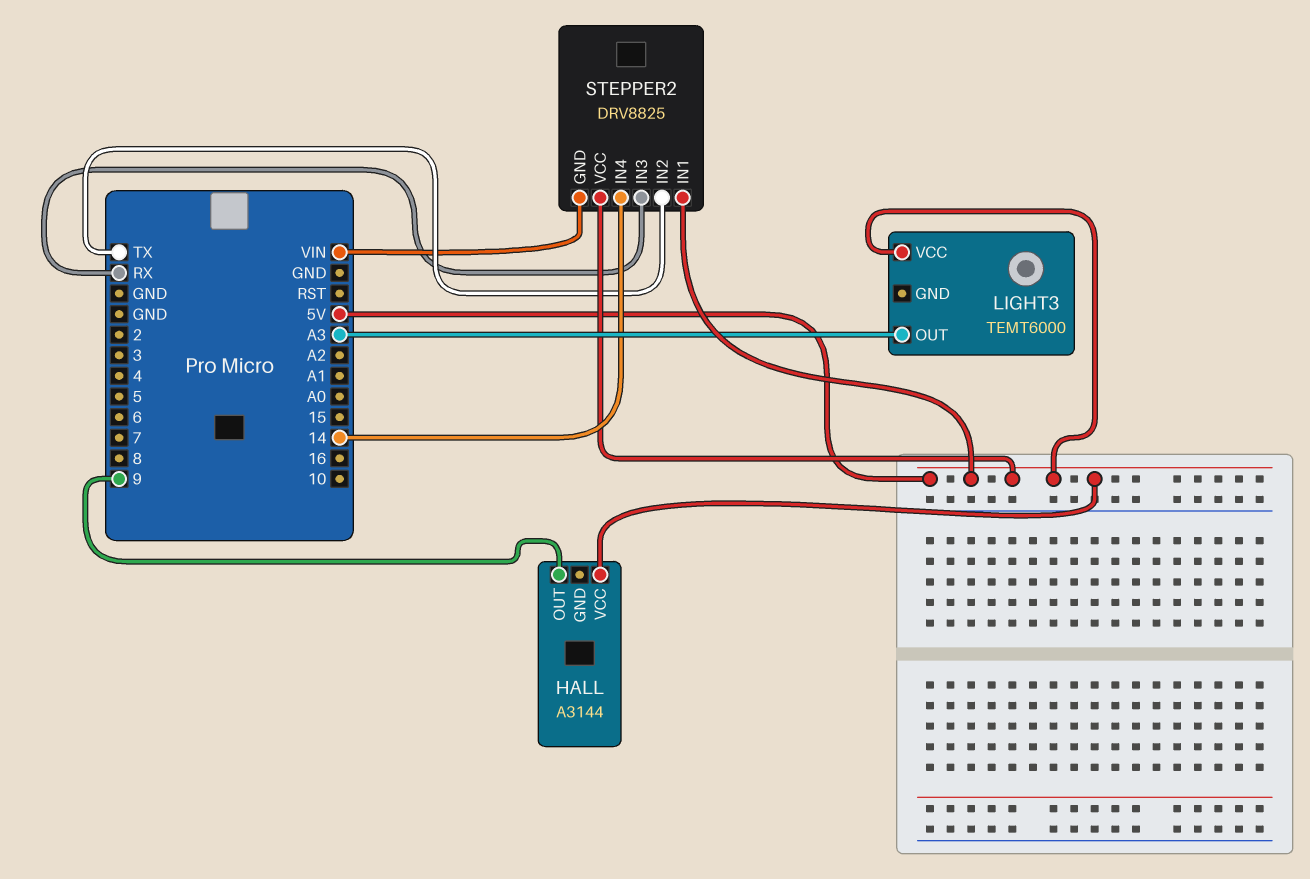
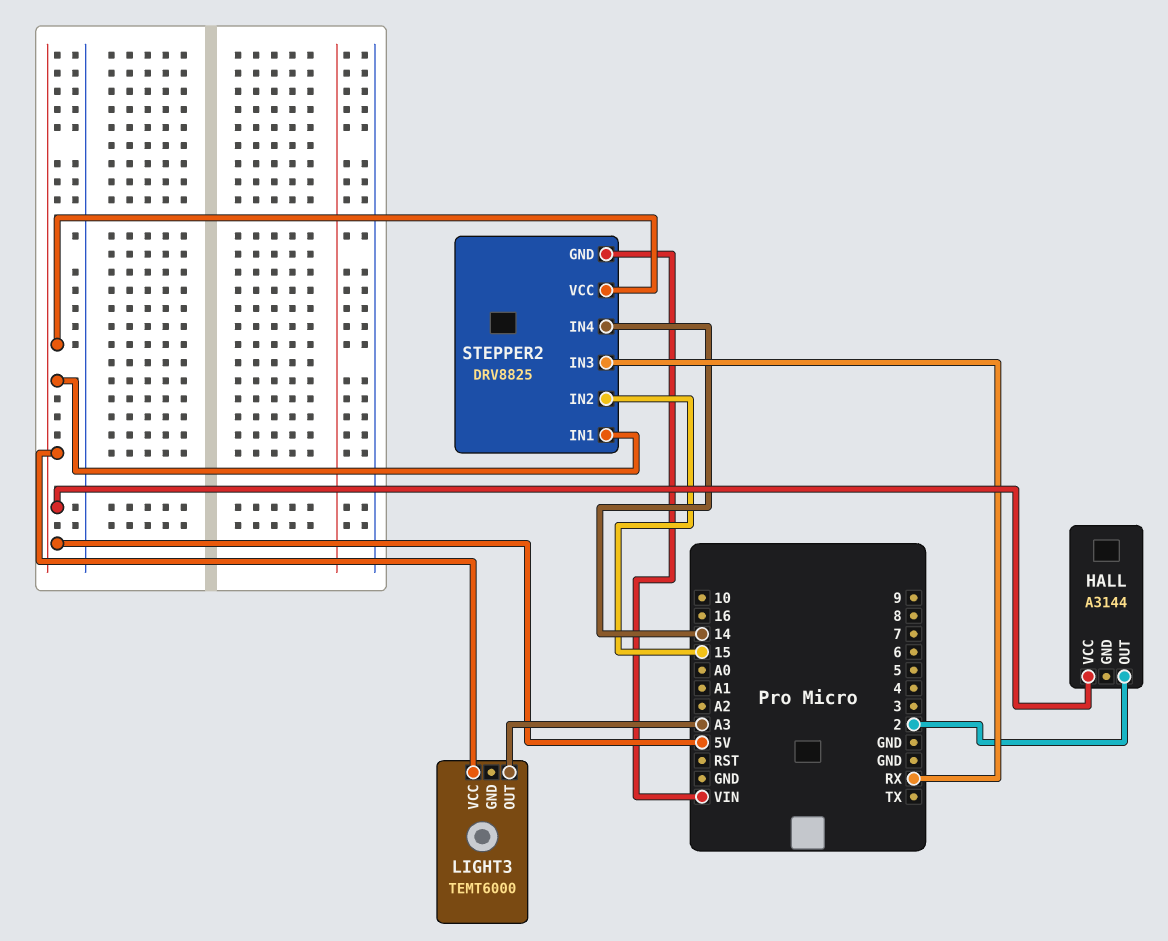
HALL pin OUT: 9 -> 2
STEPPER2 pin IN2: TX -> 15

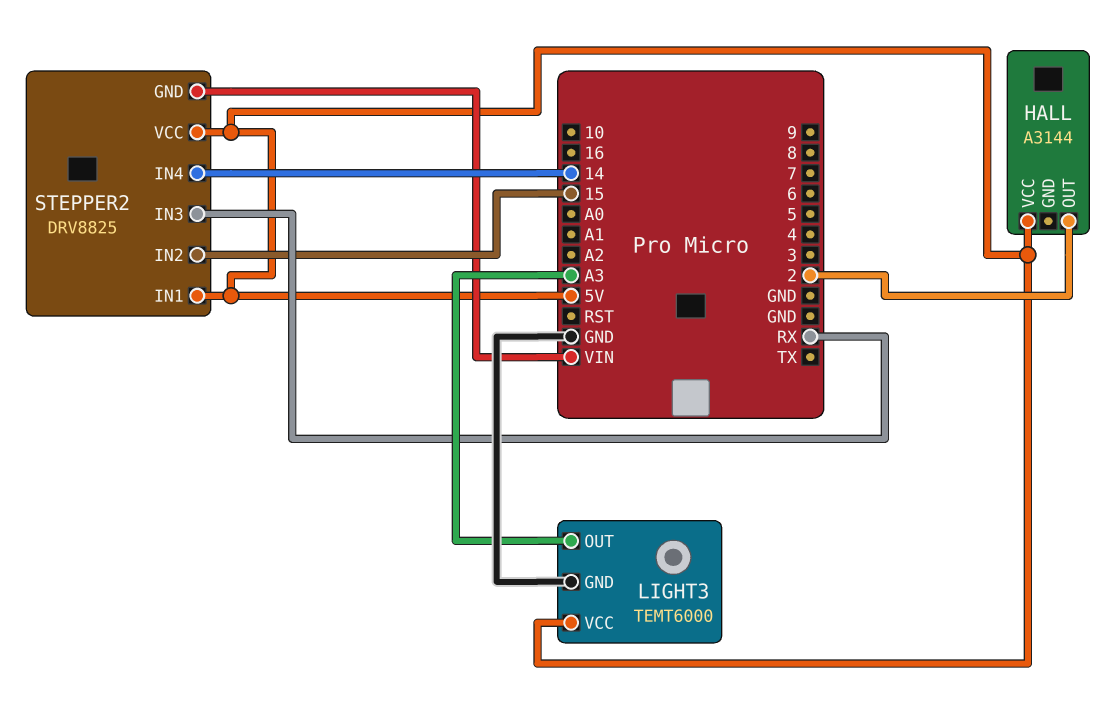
LIGHT3 pin GND: none -> GND

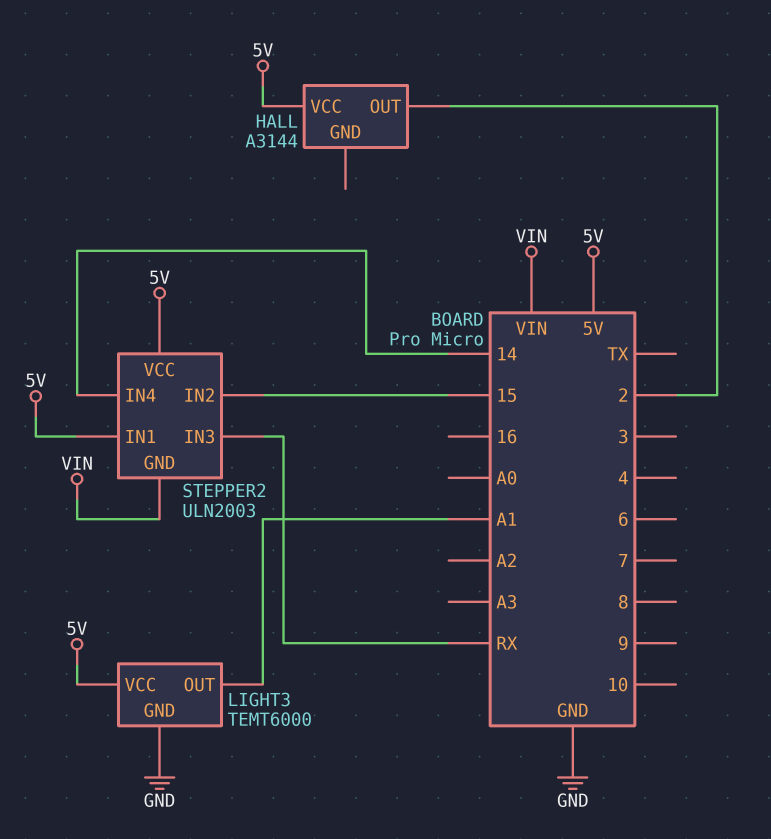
LIGHT3 pin OUT: A3 -> A1
STEPPER2: DRV8825 -> ULN2003

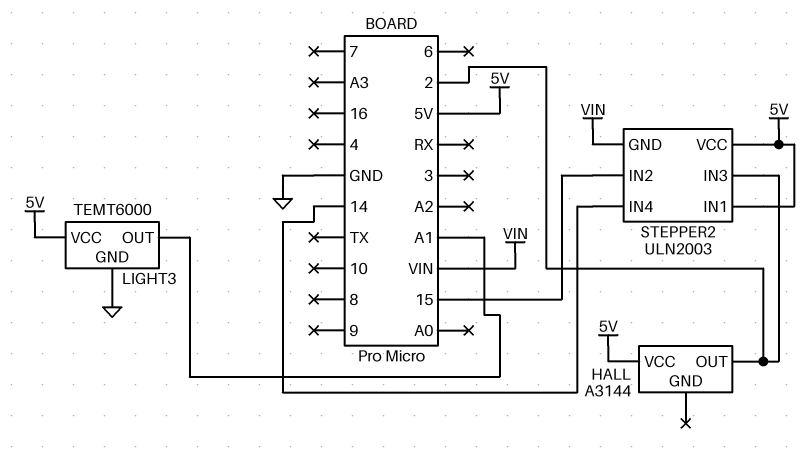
STEPPER2 pin IN3: RX -> 2

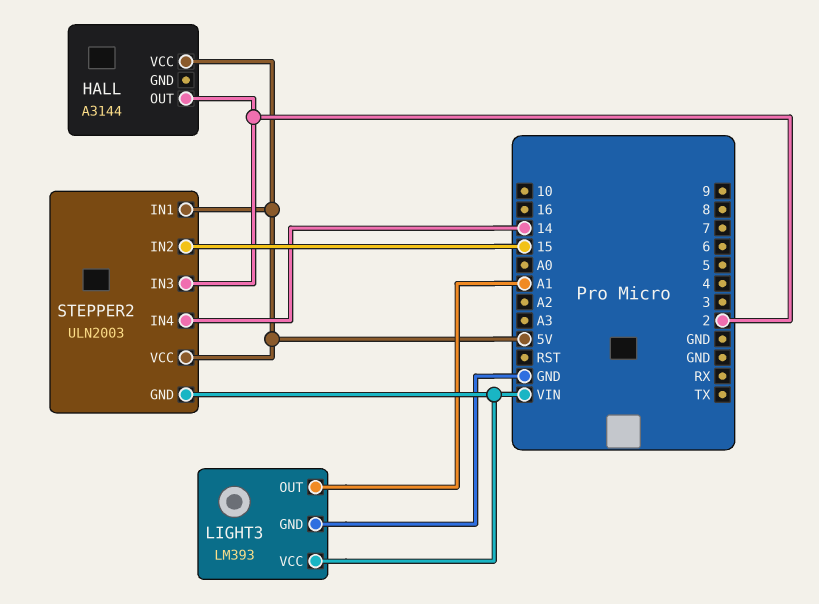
LIGHT3: TEMT6000 -> LM393
LIGHT3 pin VCC: 5V -> VIN

